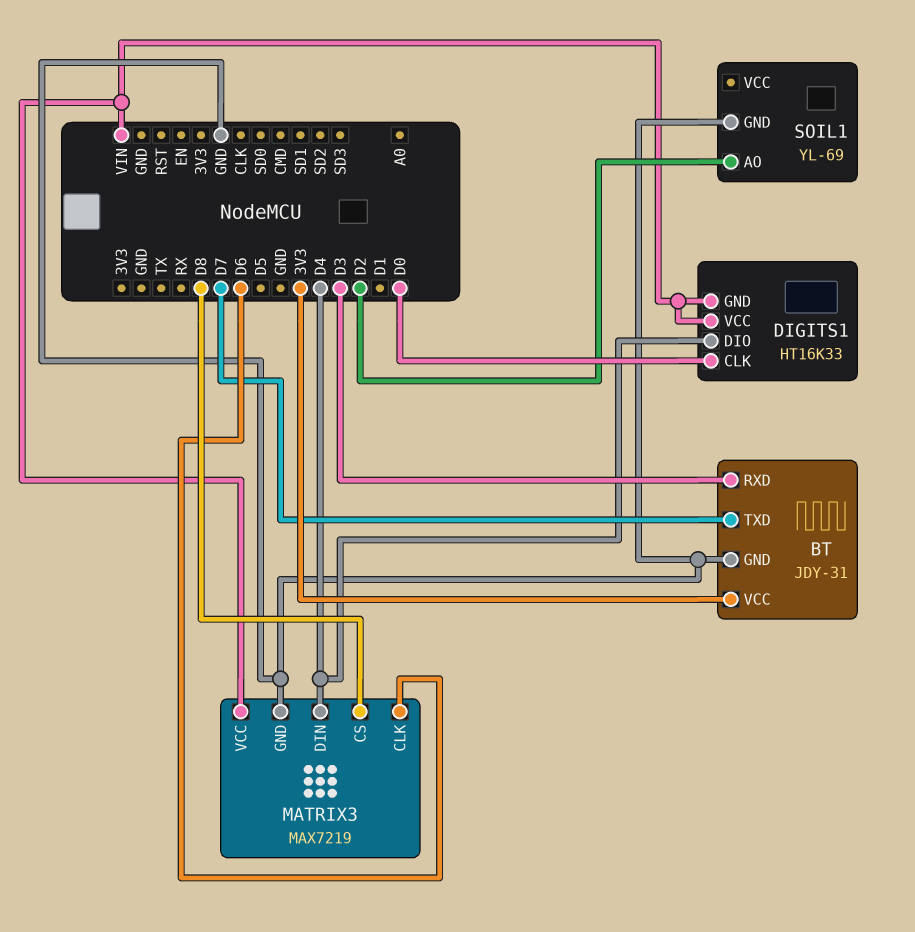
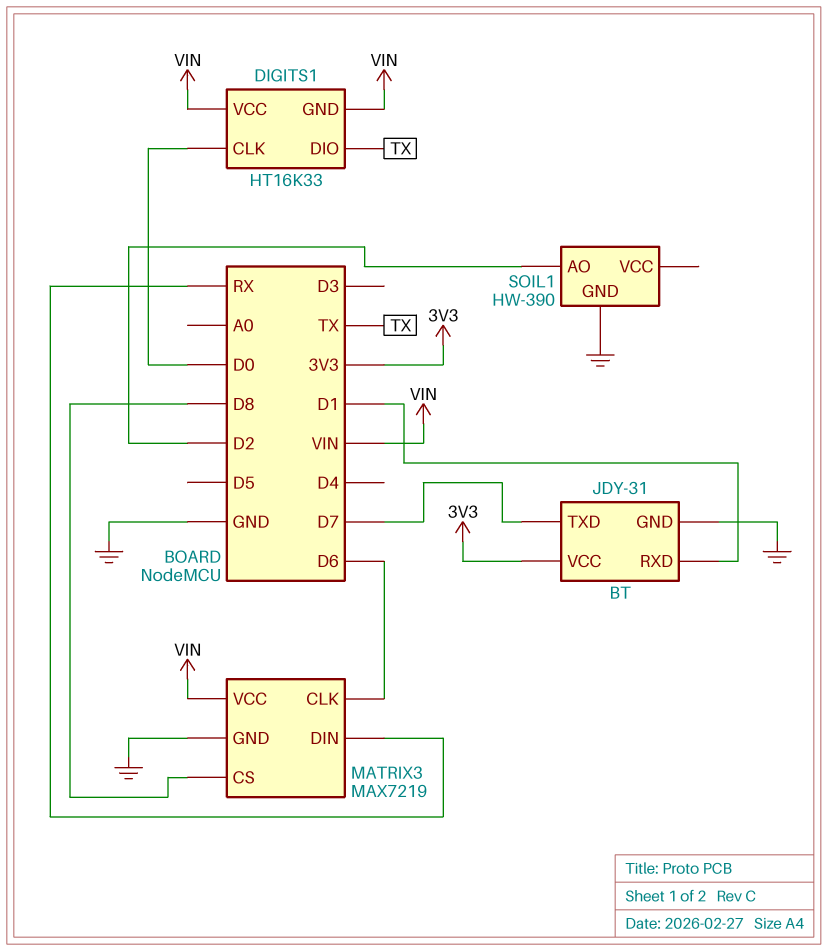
BT pin RXD: D3 -> D1
DIGITS1 pin DIO: D4 -> TX
MATRIX3 pin DIN: D4 -> RX
SOIL1: YL-69 -> HW-390

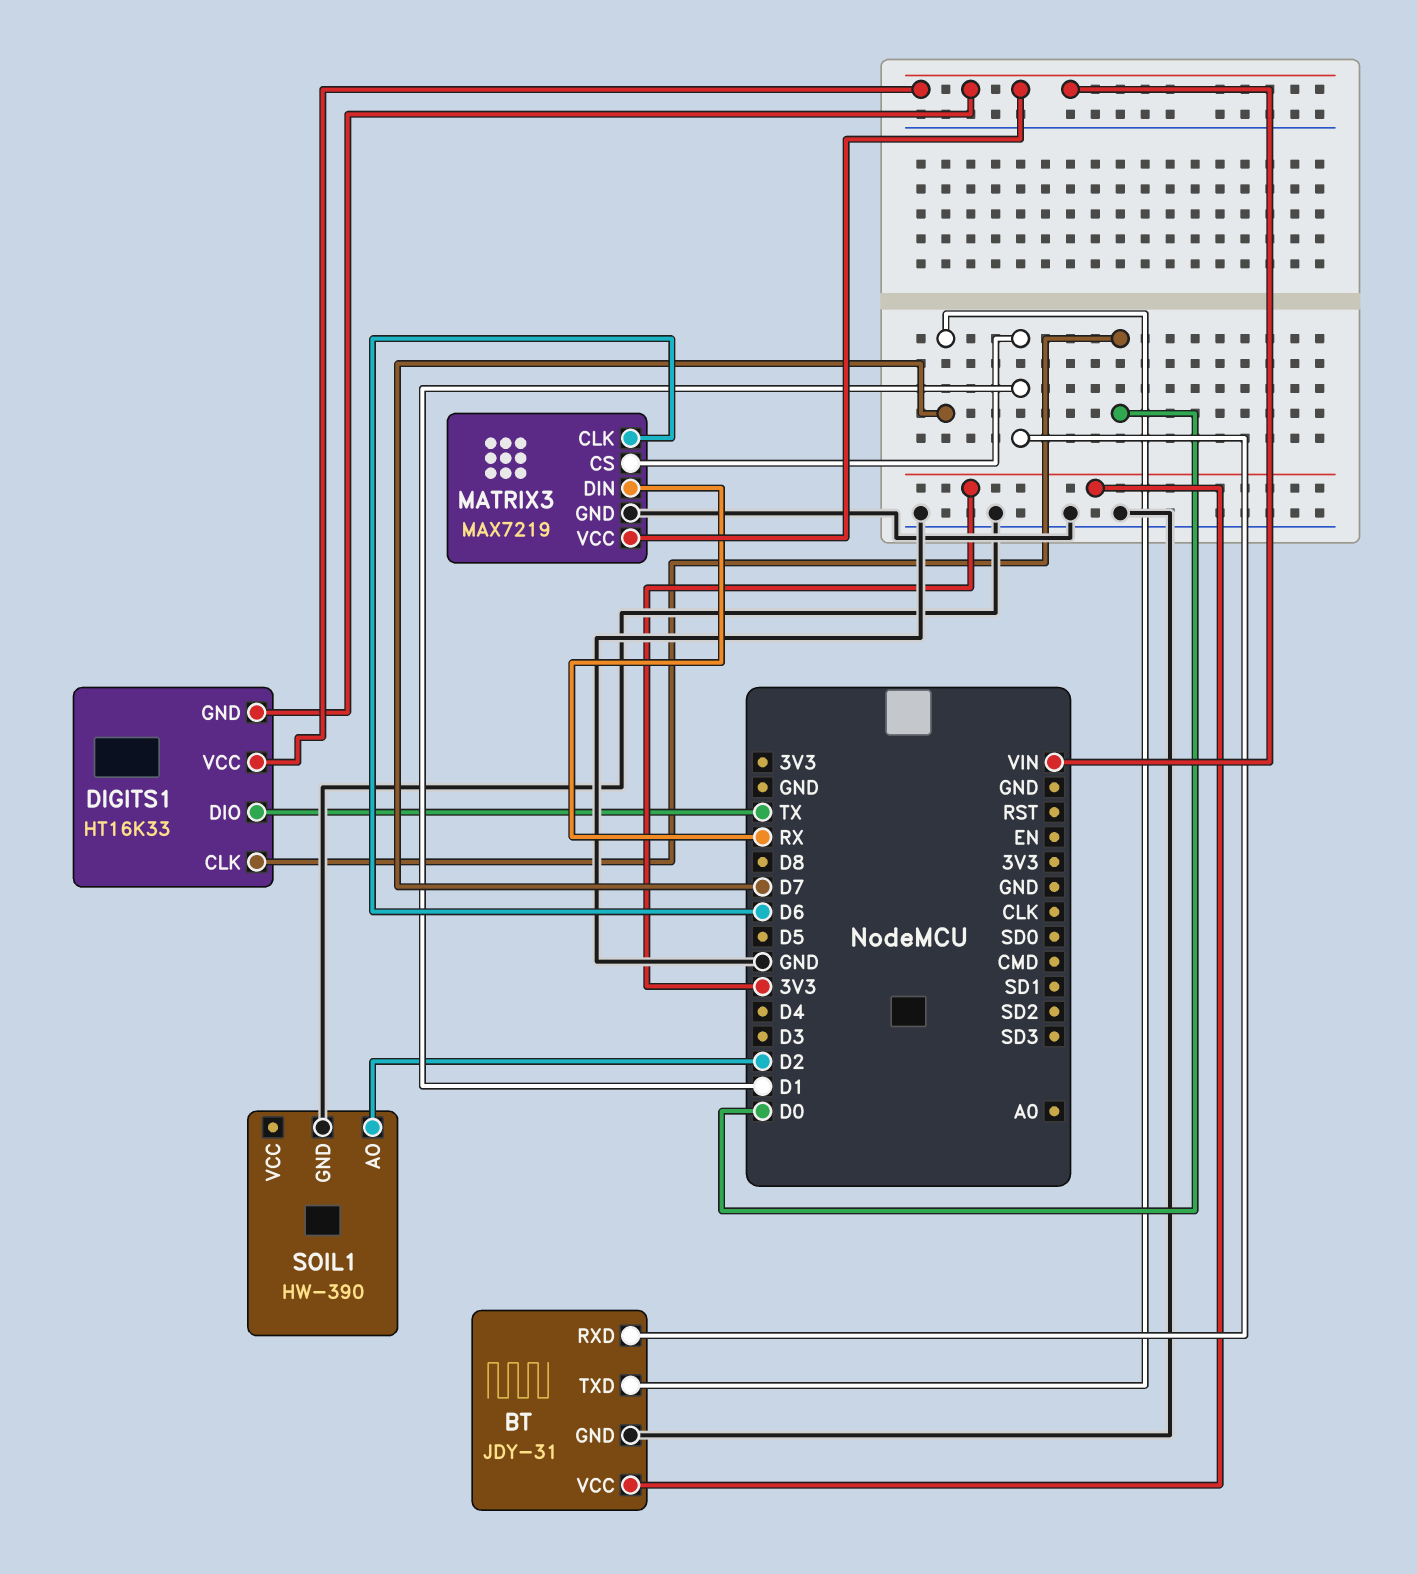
MATRIX3 pin CS: D8 -> D1

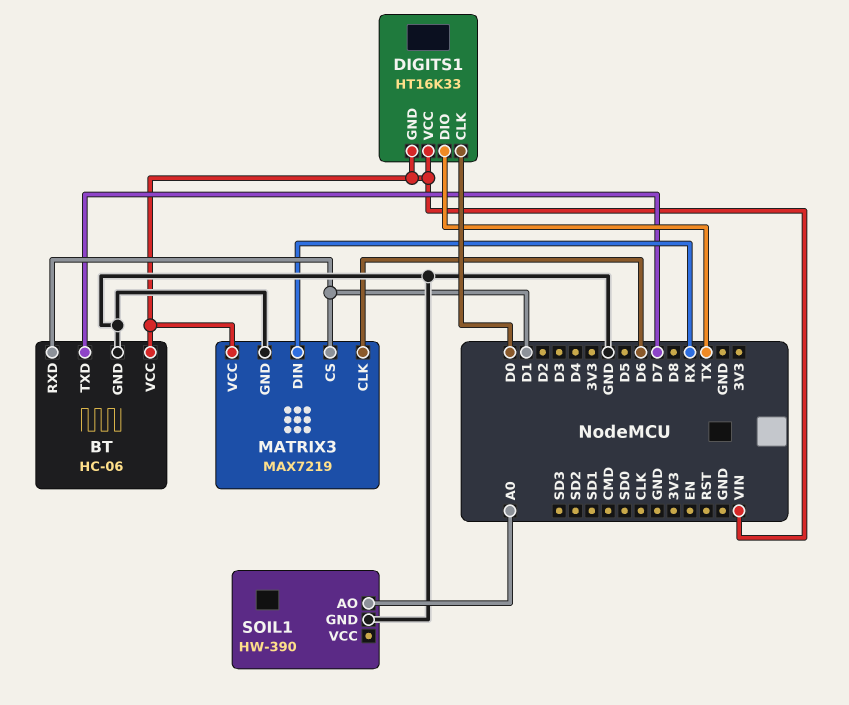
BT: JDY-31 -> HC-06
BT pin VCC: 3V3 -> VIN
SOIL1 pin AO: D2 -> A0

